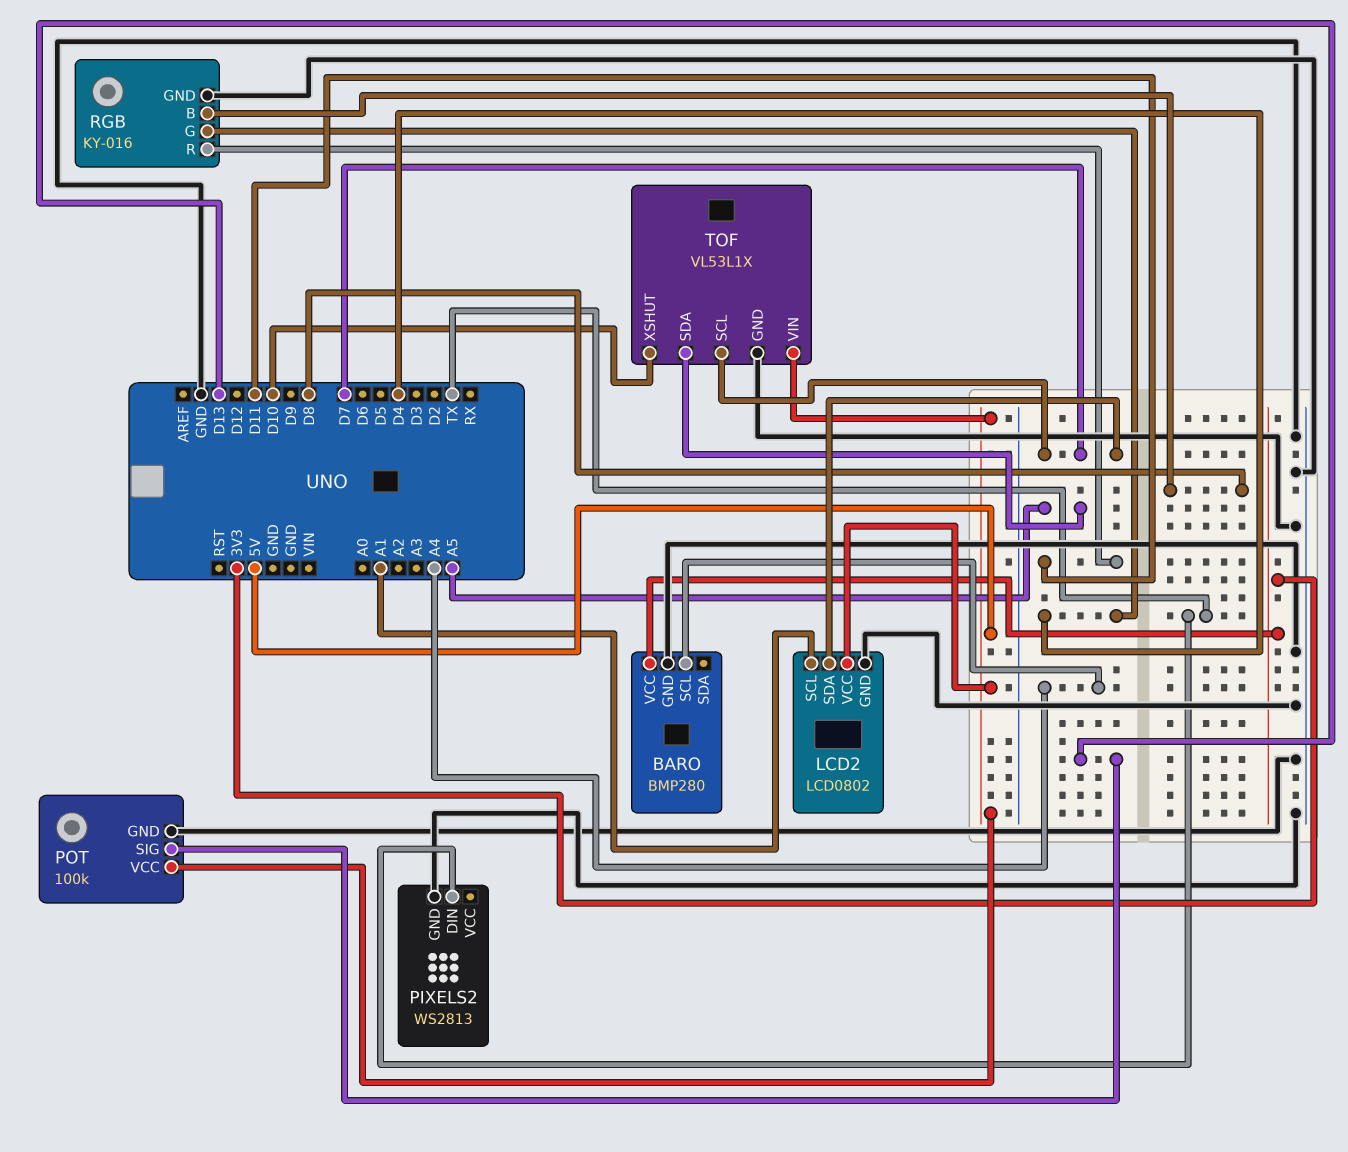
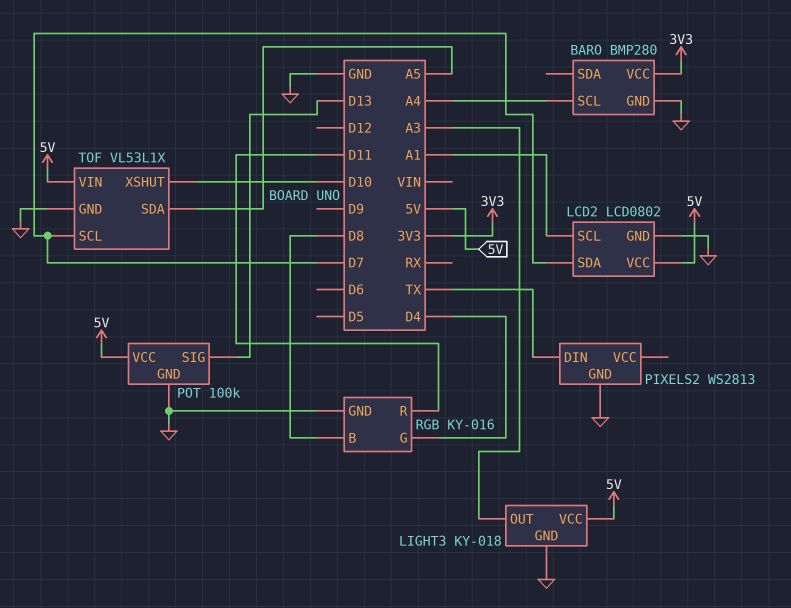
LIGHT3: none -> KY-018
LIGHT3 pin GND: none -> GND
LIGHT3 pin OUT: none -> A3
LIGHT3 pin VCC: none -> 5V

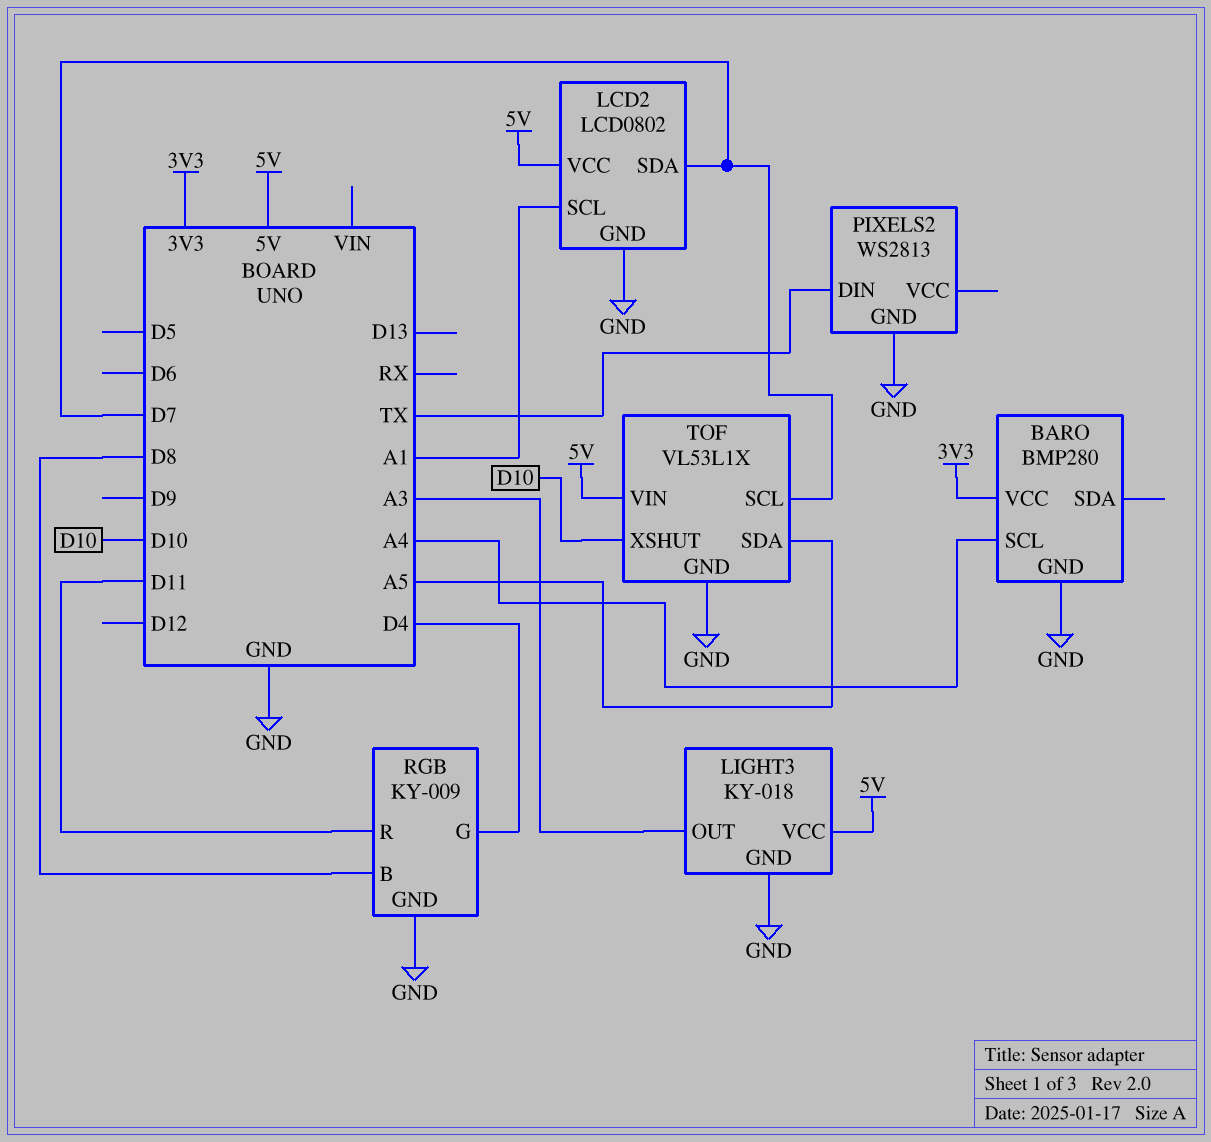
POT: 100k -> none
POT pin GND: GND -> none
POT pin SIG: D13 -> none
POT pin VCC: 5V -> none
RGB: KY-016 -> KY-009

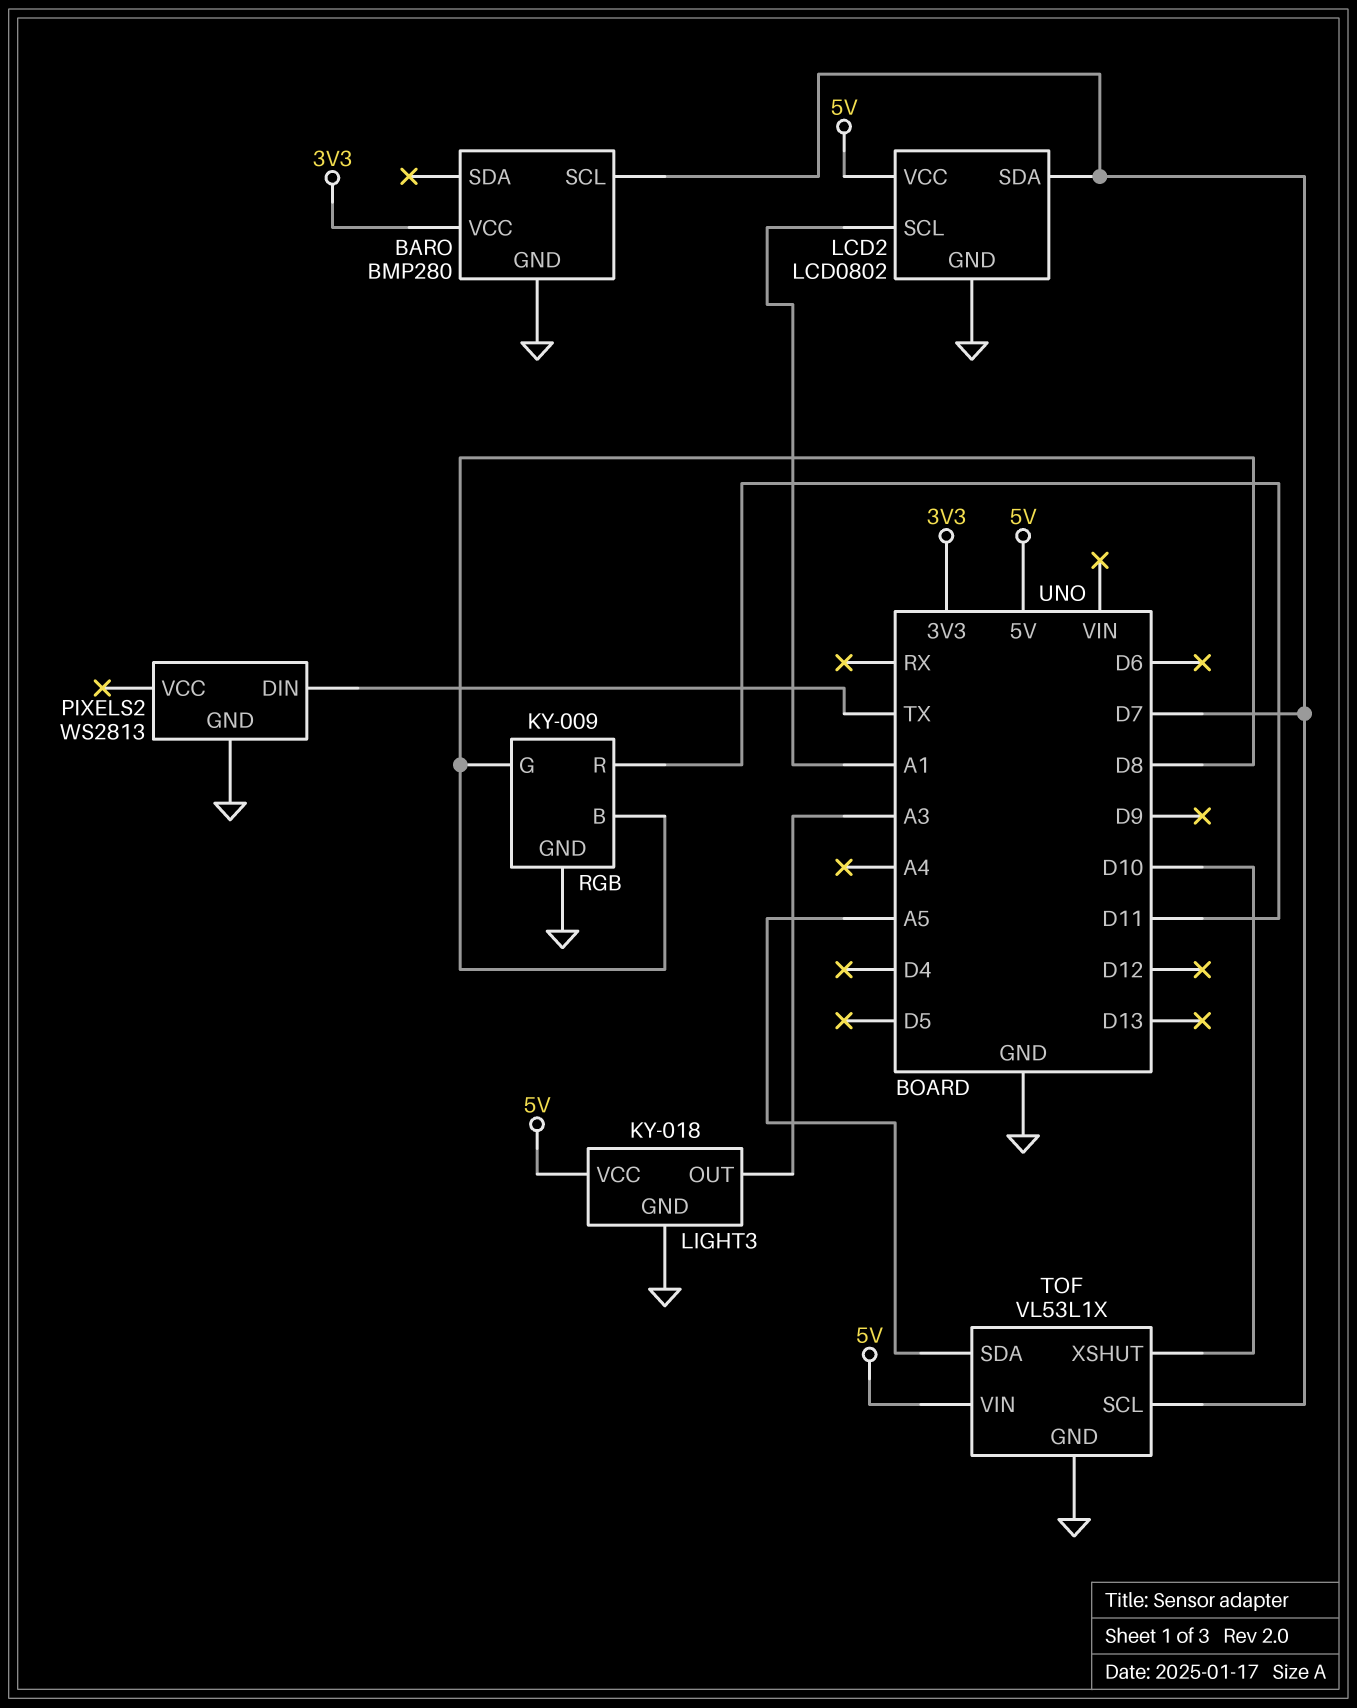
BARO pin SCL: A4 -> D7
RGB pin G: D4 -> D8

